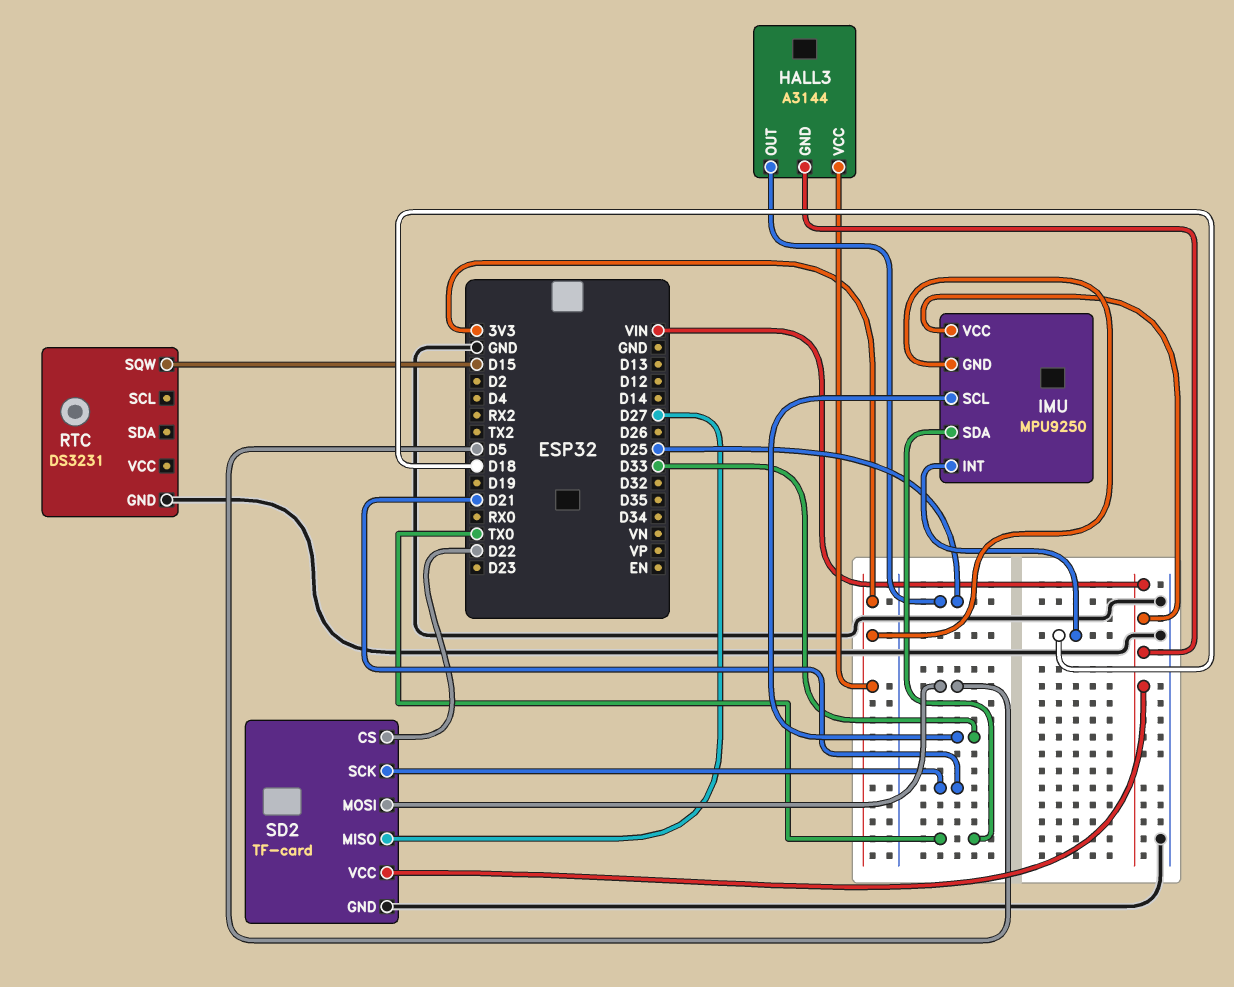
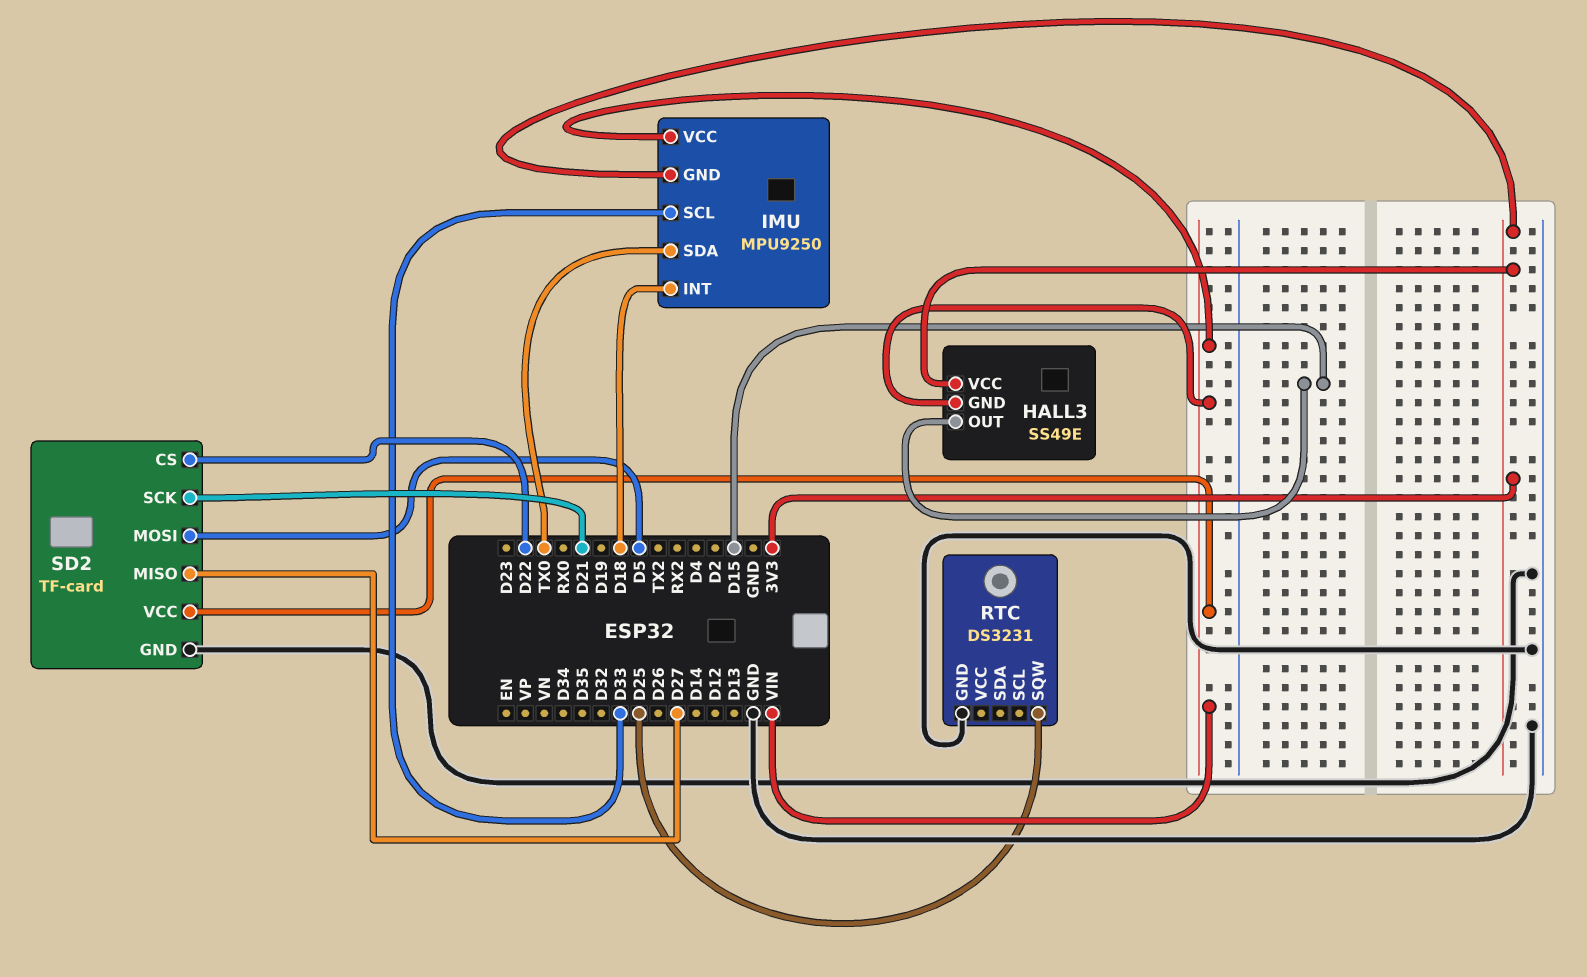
HALL3: A3144 -> SS49E
HALL3 pin OUT: D25 -> D15
RTC pin SQW: D15 -> D25

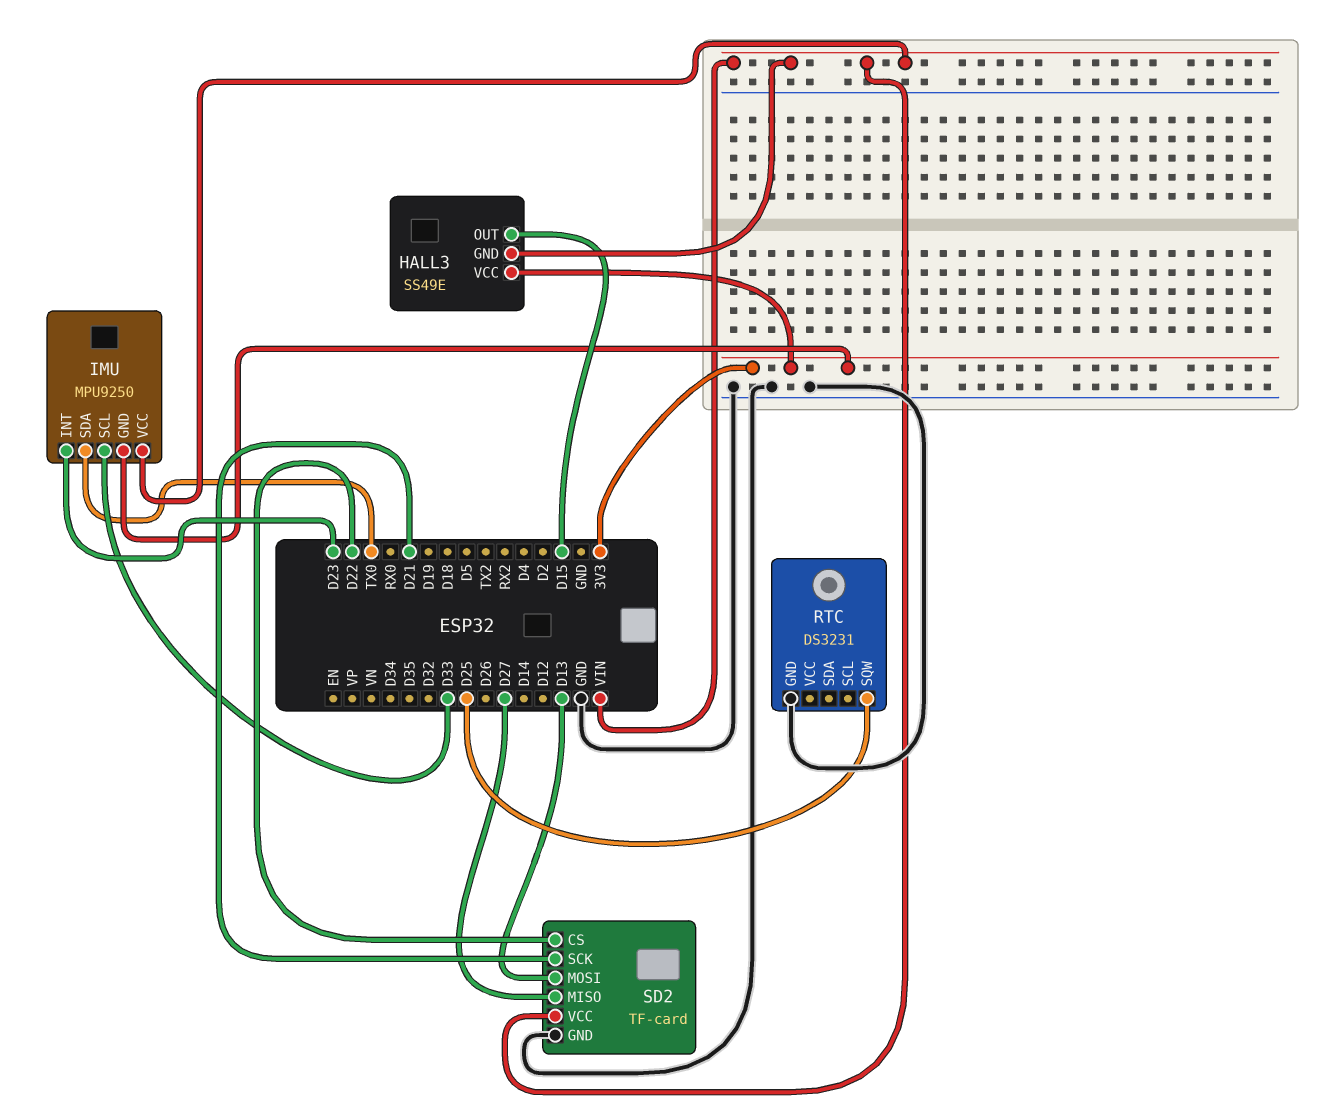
IMU pin INT: D18 -> D23
SD2 pin MOSI: D5 -> D13

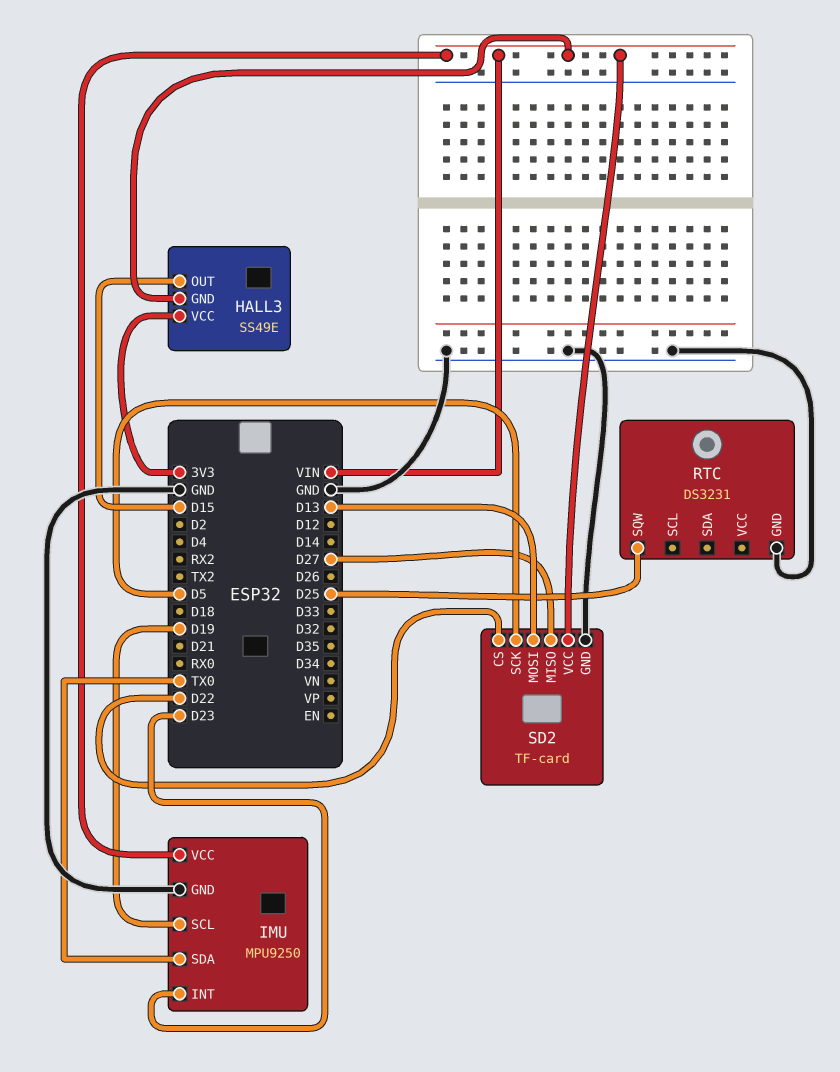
IMU pin GND: 3V3 -> GND
IMU pin SCL: D33 -> D19
SD2 pin SCK: D21 -> D5

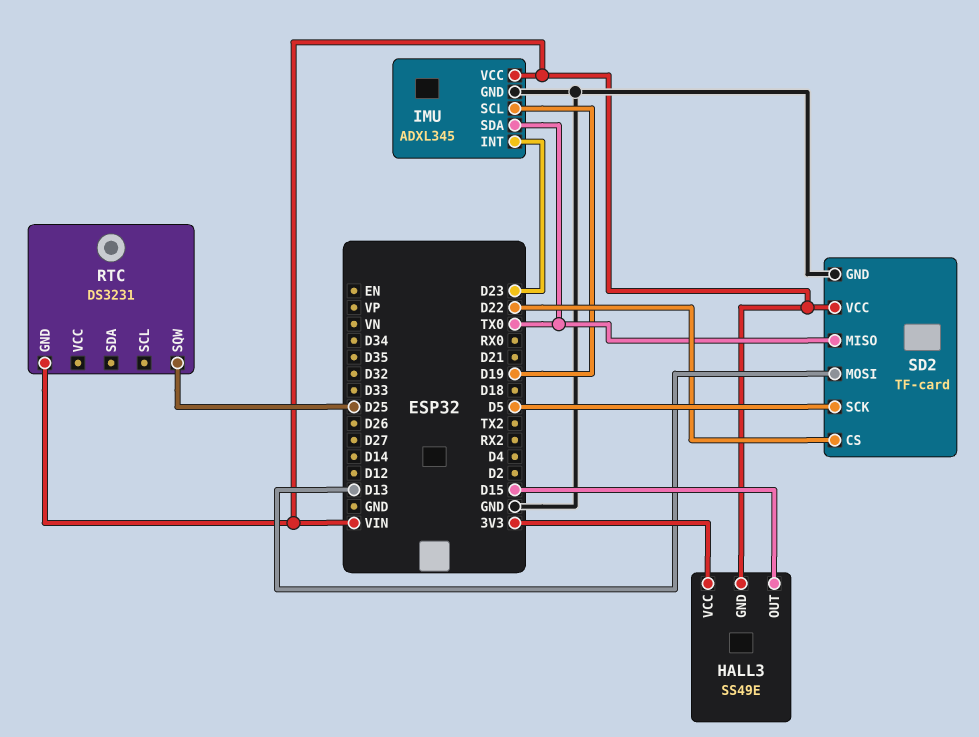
IMU: MPU9250 -> ADXL345
RTC pin GND: GND -> VIN
SD2 pin MISO: D27 -> TX0

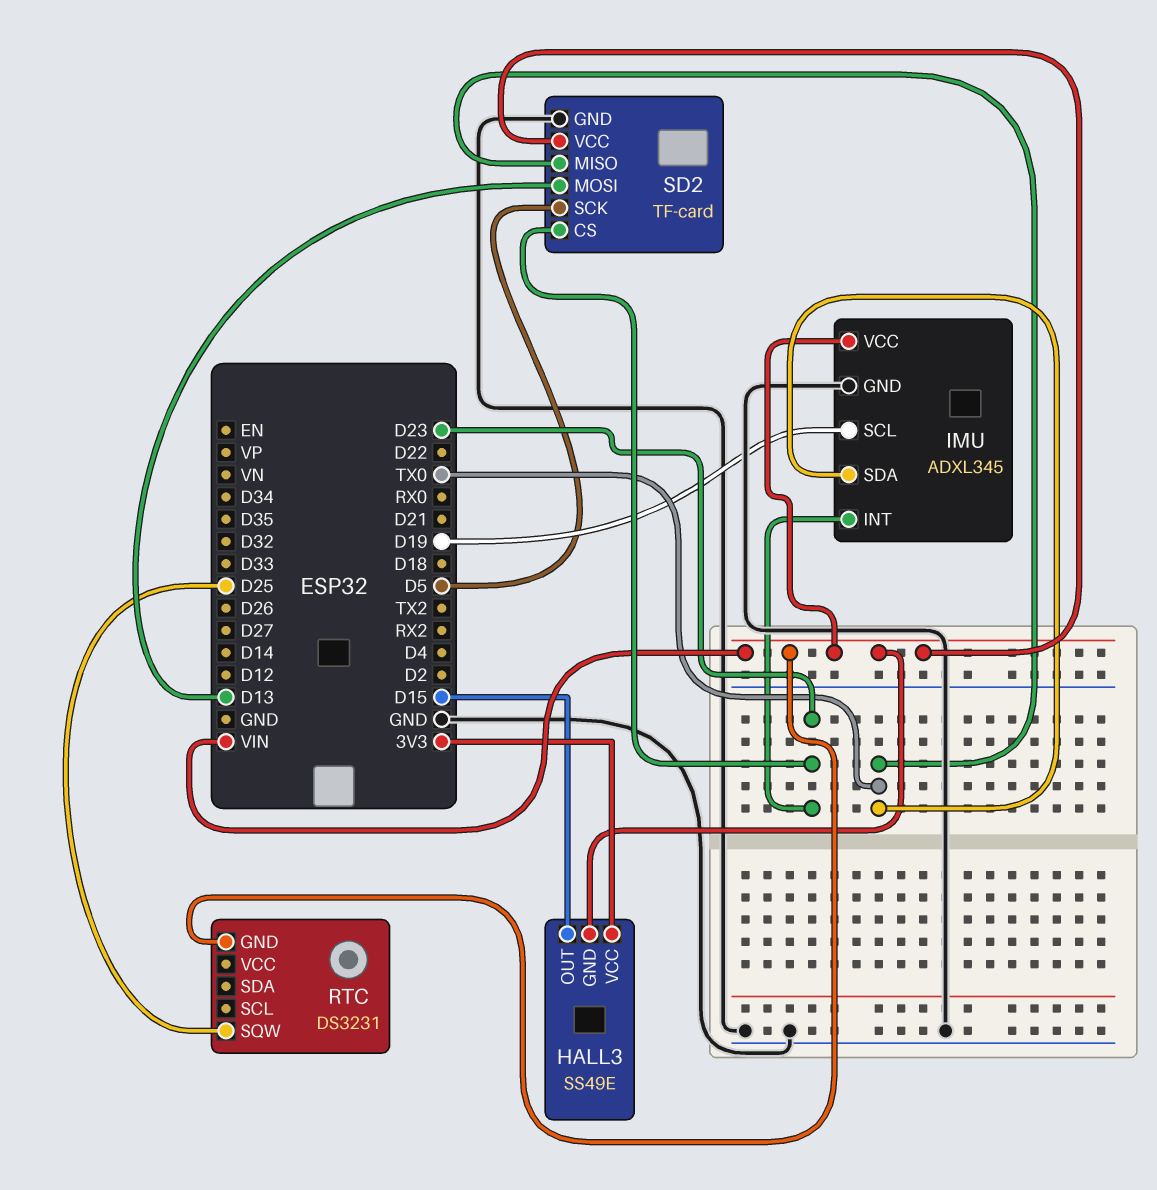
SD2 pin CS: D22 -> D23

